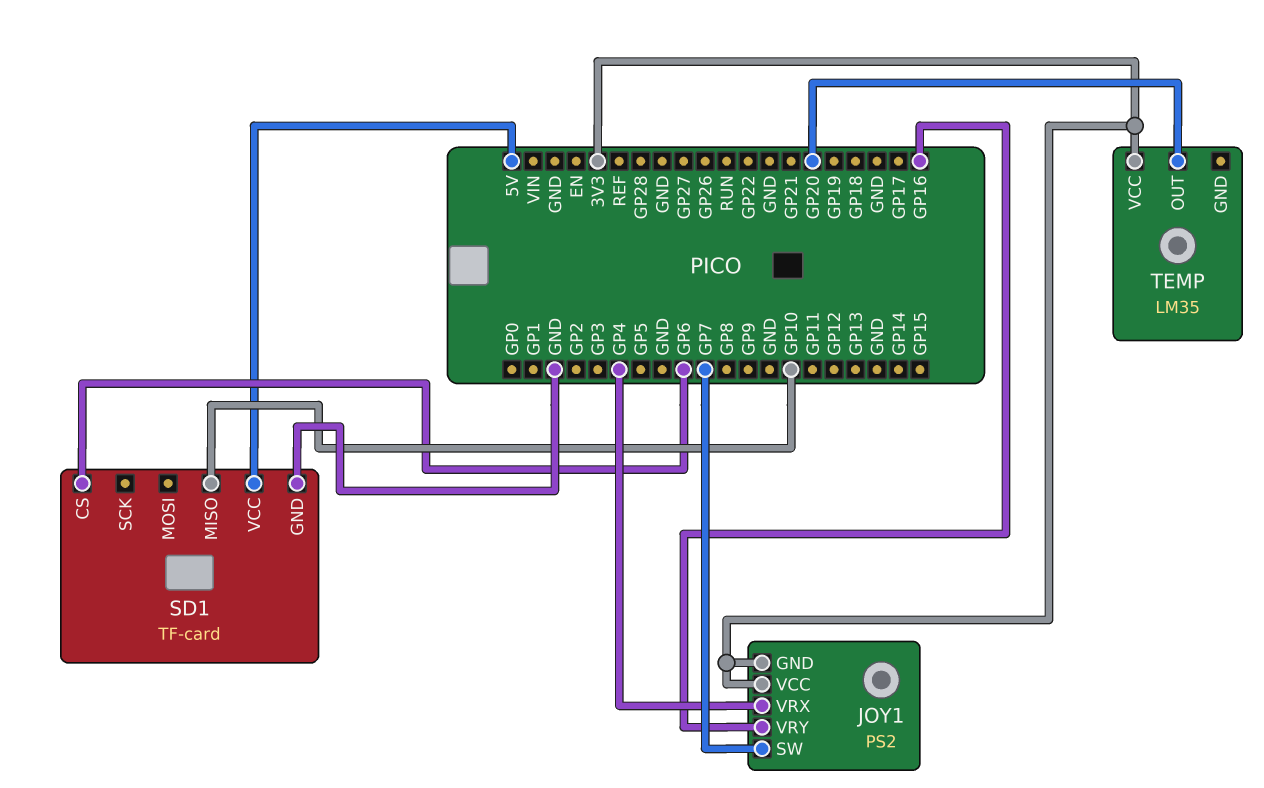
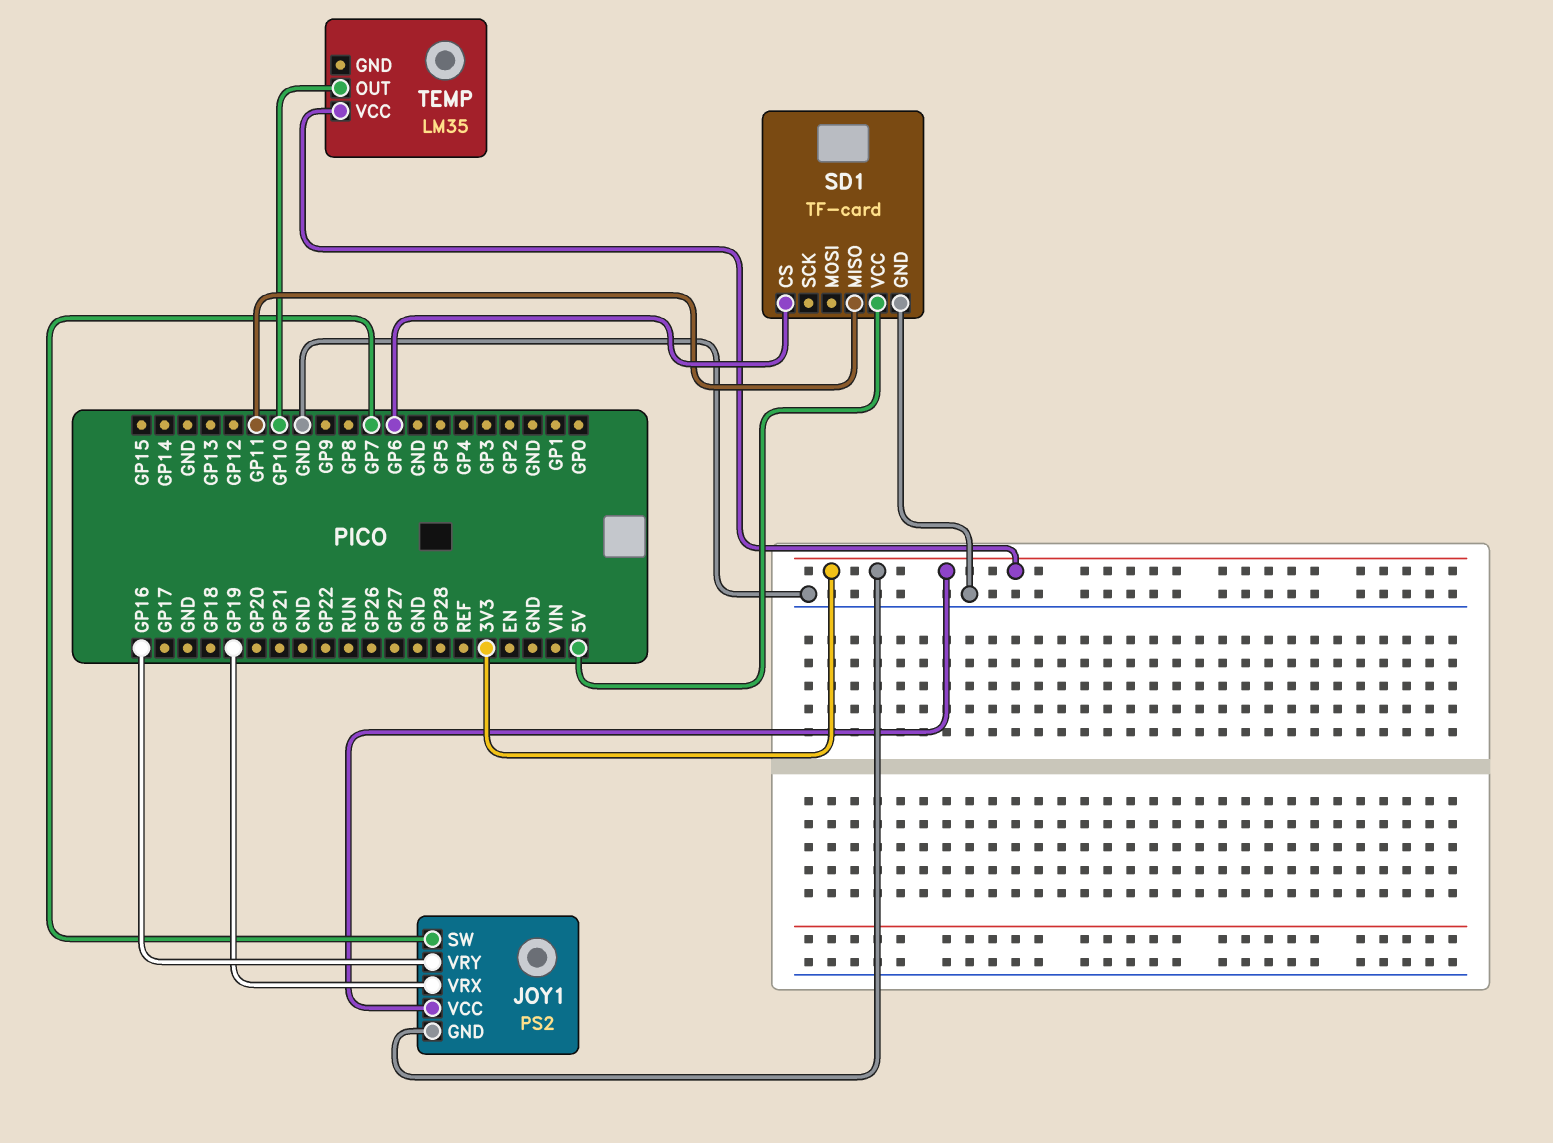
JOY1 pin VRX: GP4 -> GP19
SD1 pin MISO: GP10 -> GP11
TEMP pin OUT: GP20 -> GP10

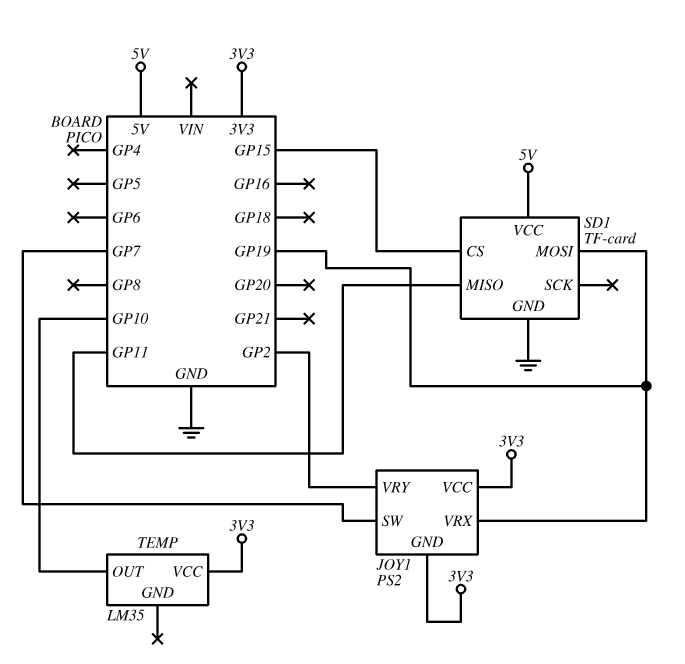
JOY1 pin VRY: GP16 -> GP2
SD1 pin CS: GP6 -> GP15
SD1 pin MOSI: none -> GP19

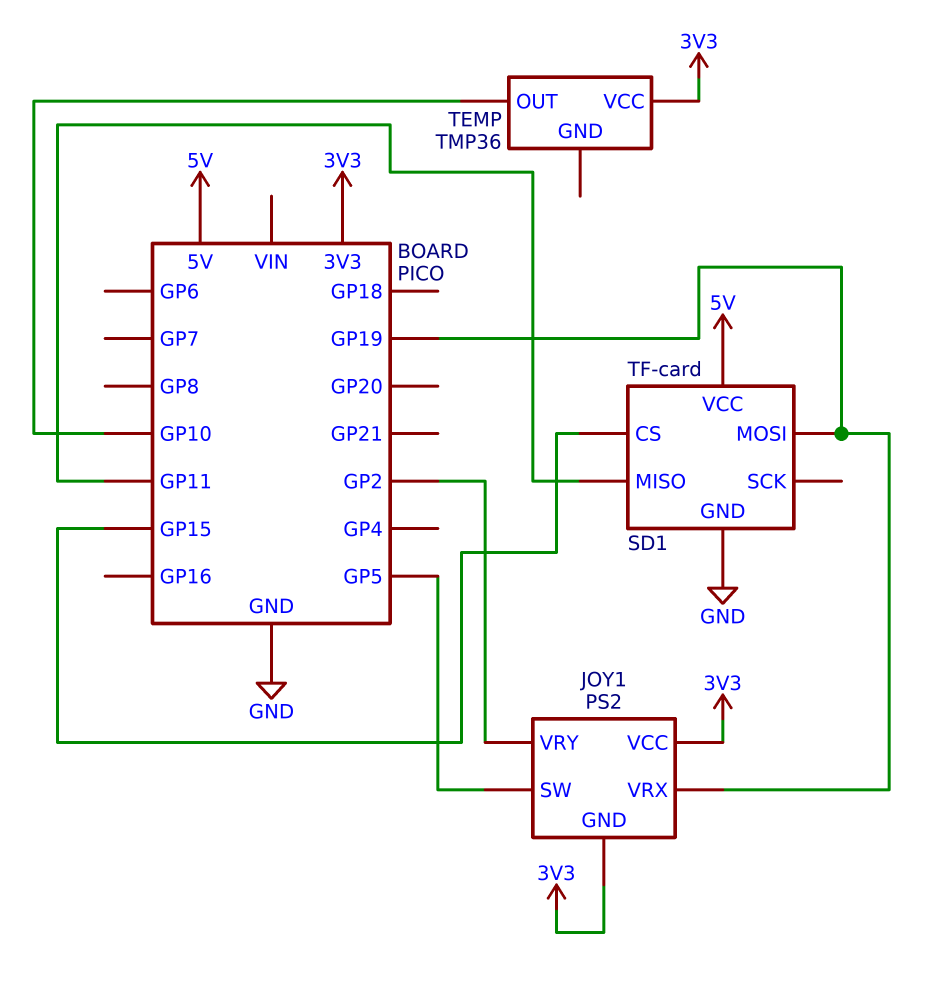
JOY1 pin SW: GP7 -> GP5
TEMP: LM35 -> TMP36

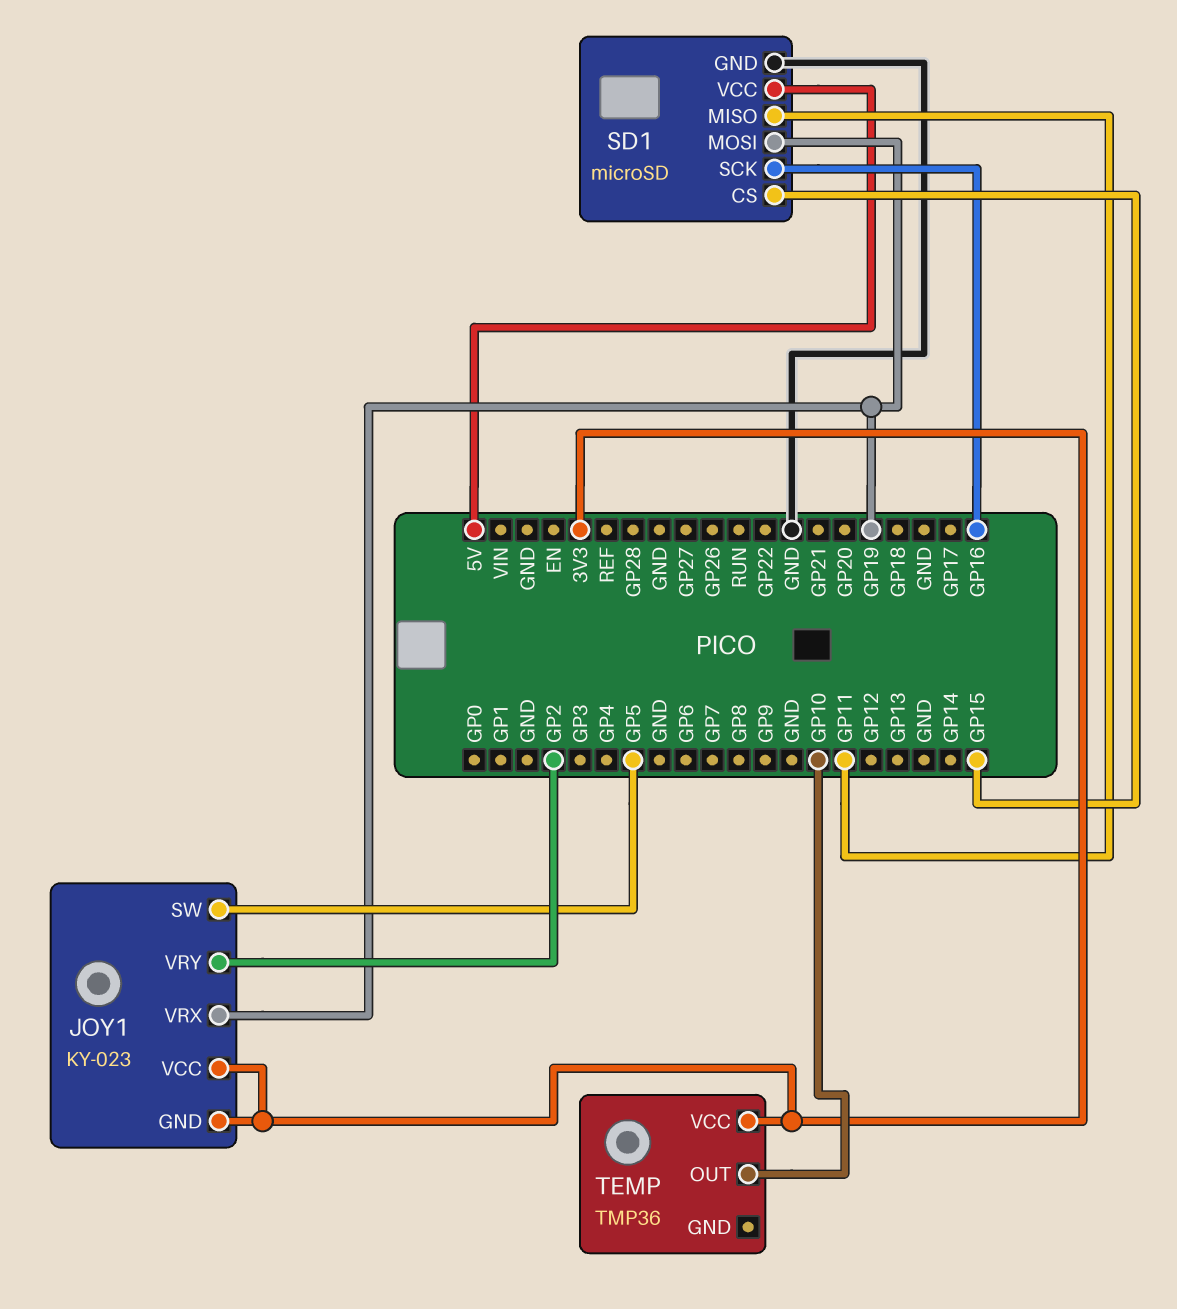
JOY1: PS2 -> KY-023
SD1: TF-card -> microSD
SD1 pin SCK: none -> GP16

